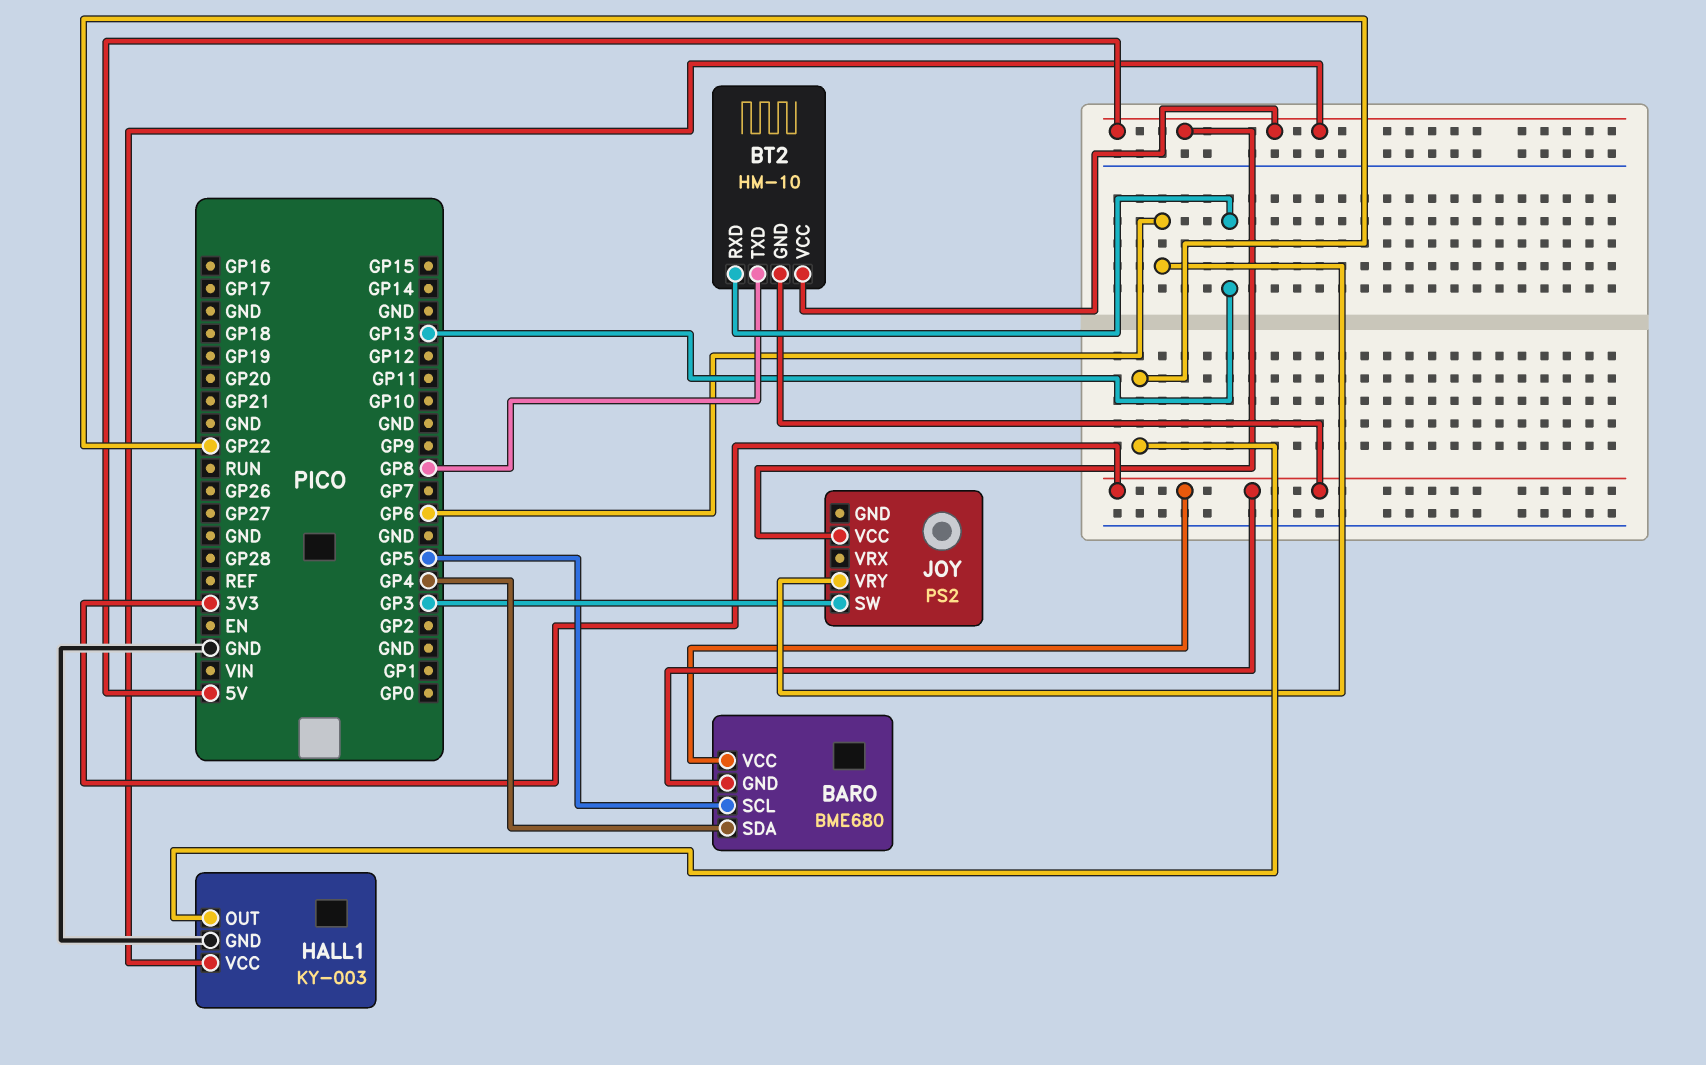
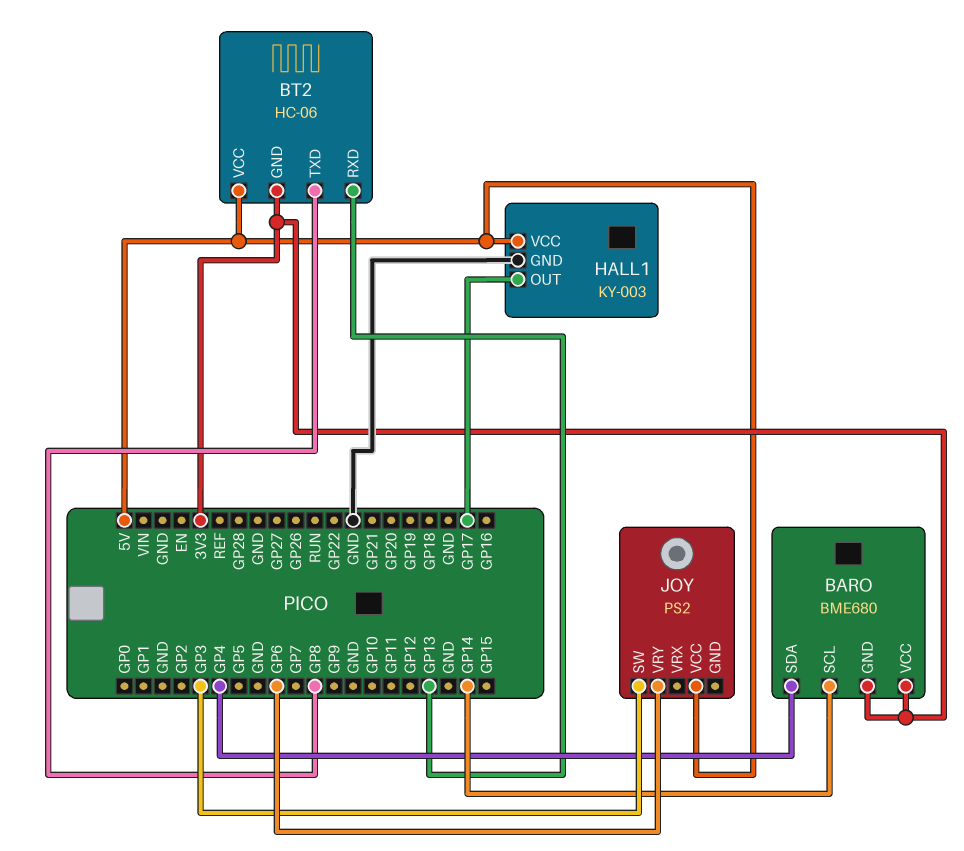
BARO pin SCL: GP5 -> GP14
BT2: HM-10 -> HC-06
HALL1 pin OUT: GP22 -> GP17

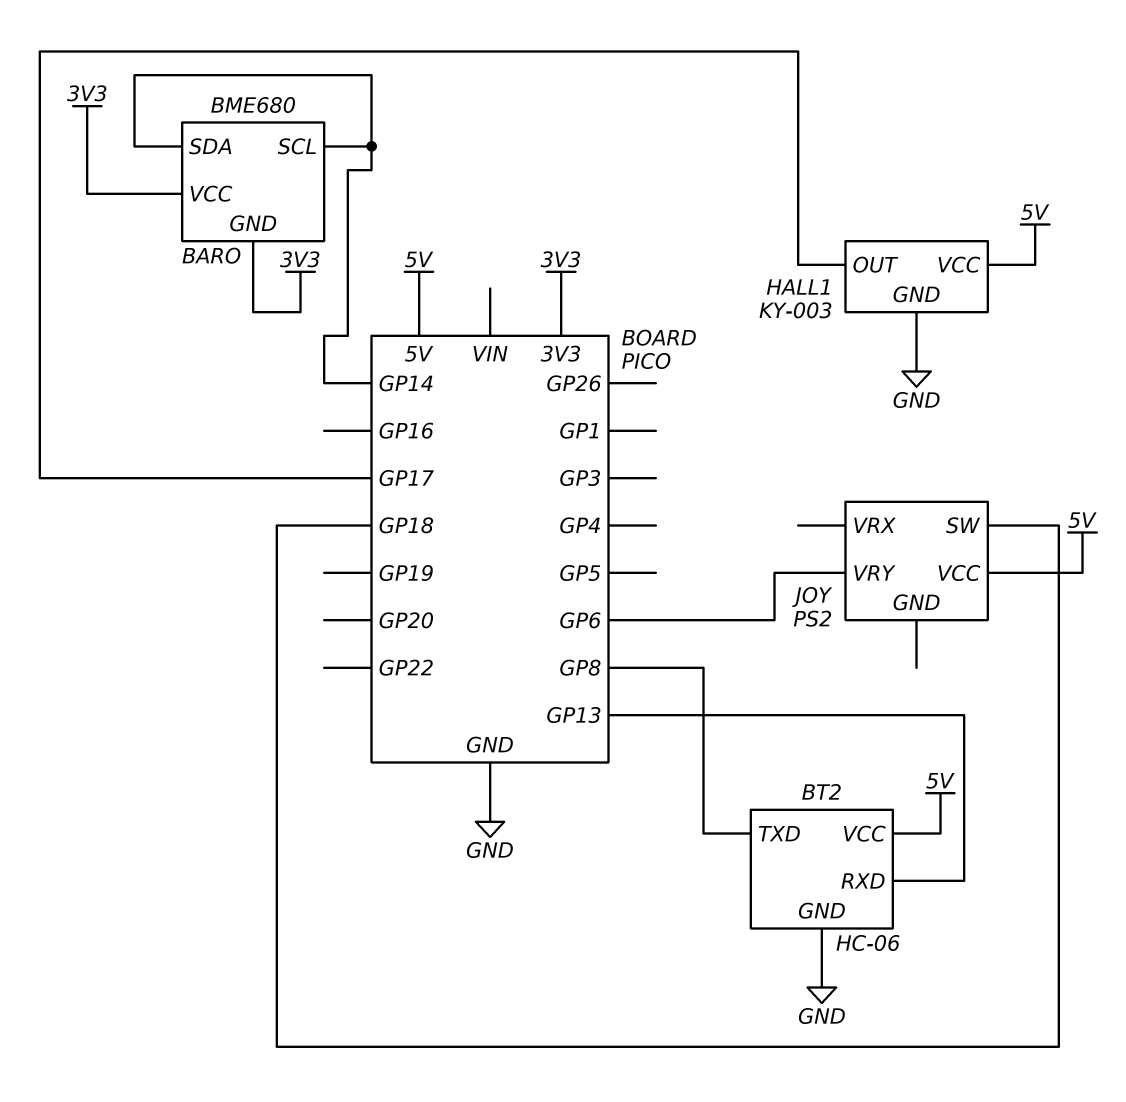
BARO pin SDA: GP4 -> GP14
BT2 pin GND: 3V3 -> GND
JOY pin SW: GP3 -> GP18

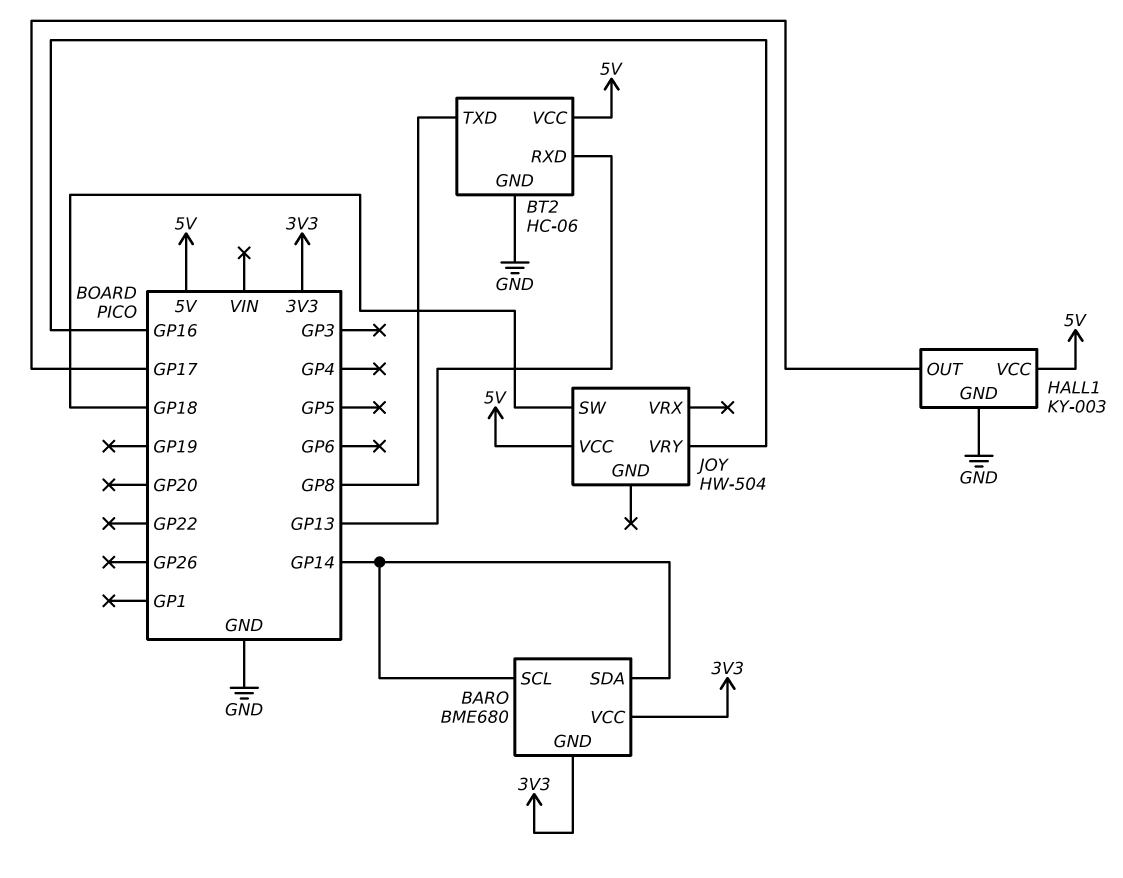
JOY: PS2 -> HW-504
JOY pin VRY: GP6 -> GP16

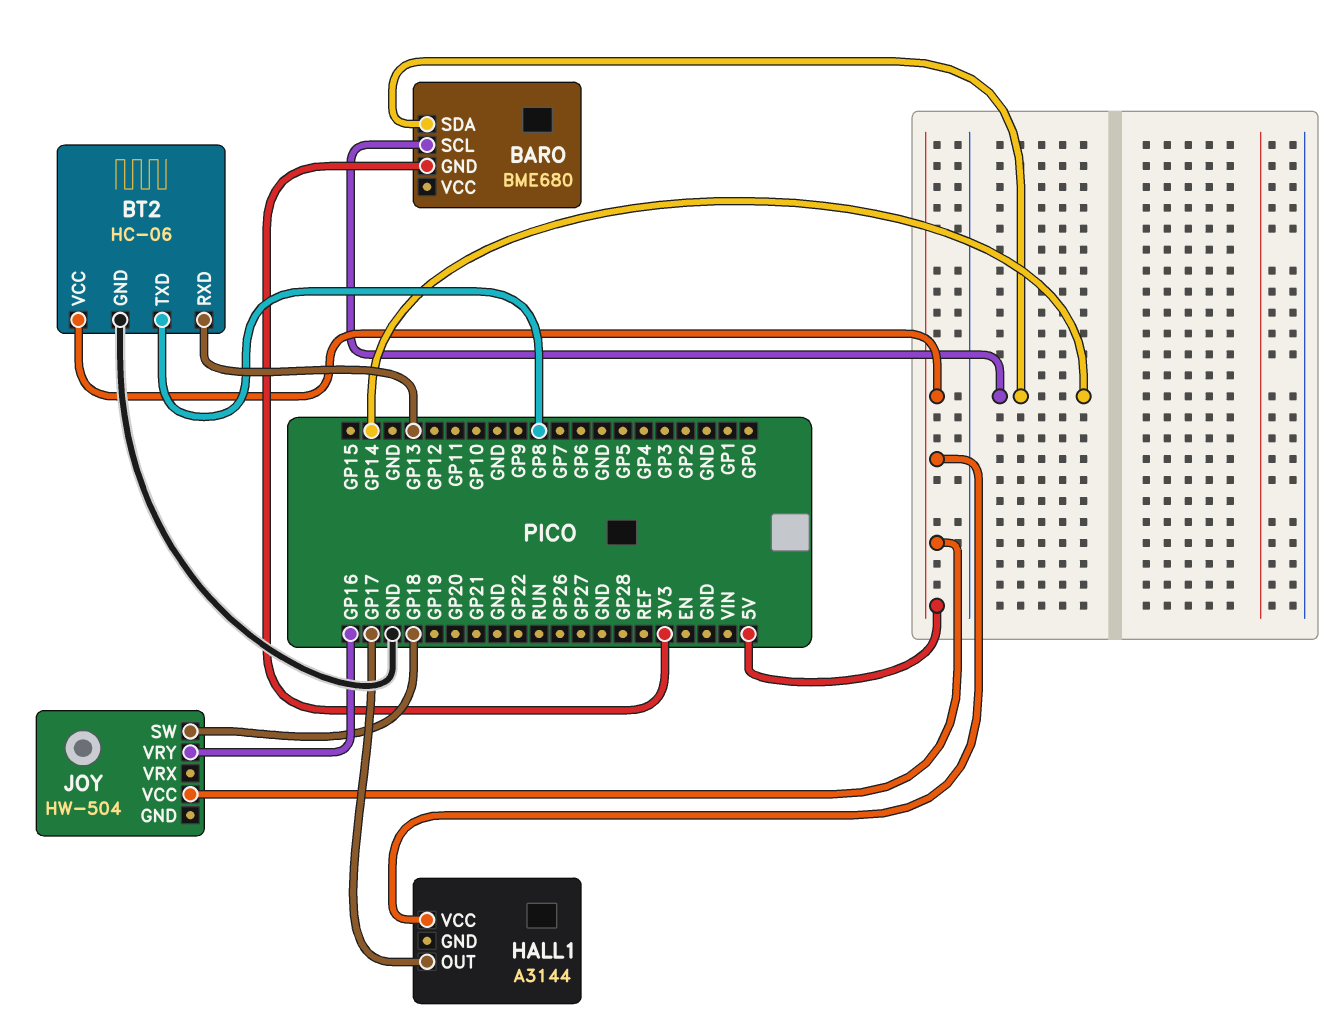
BARO pin VCC: 3V3 -> none
HALL1: KY-003 -> A3144
HALL1 pin GND: GND -> none

